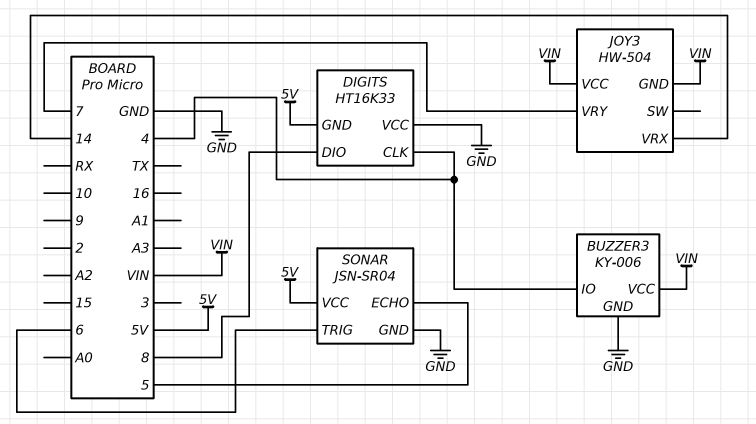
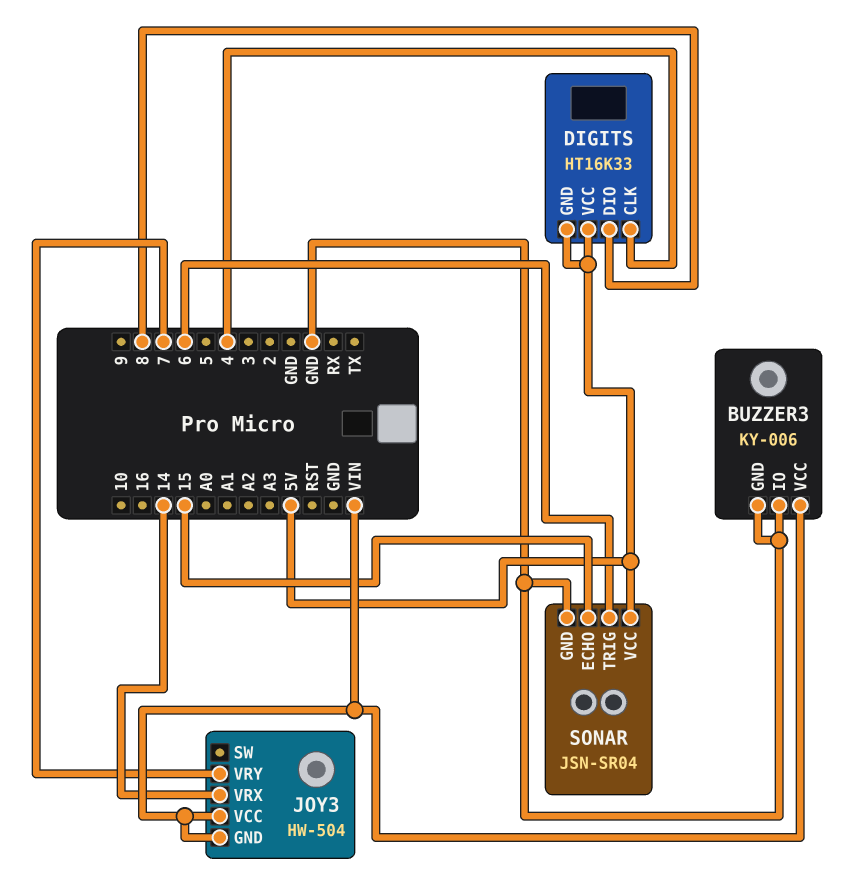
BUZZER3 pin IO: 4 -> GND
DIGITS pin VCC: GND -> 5V
SONAR pin ECHO: 5 -> 15

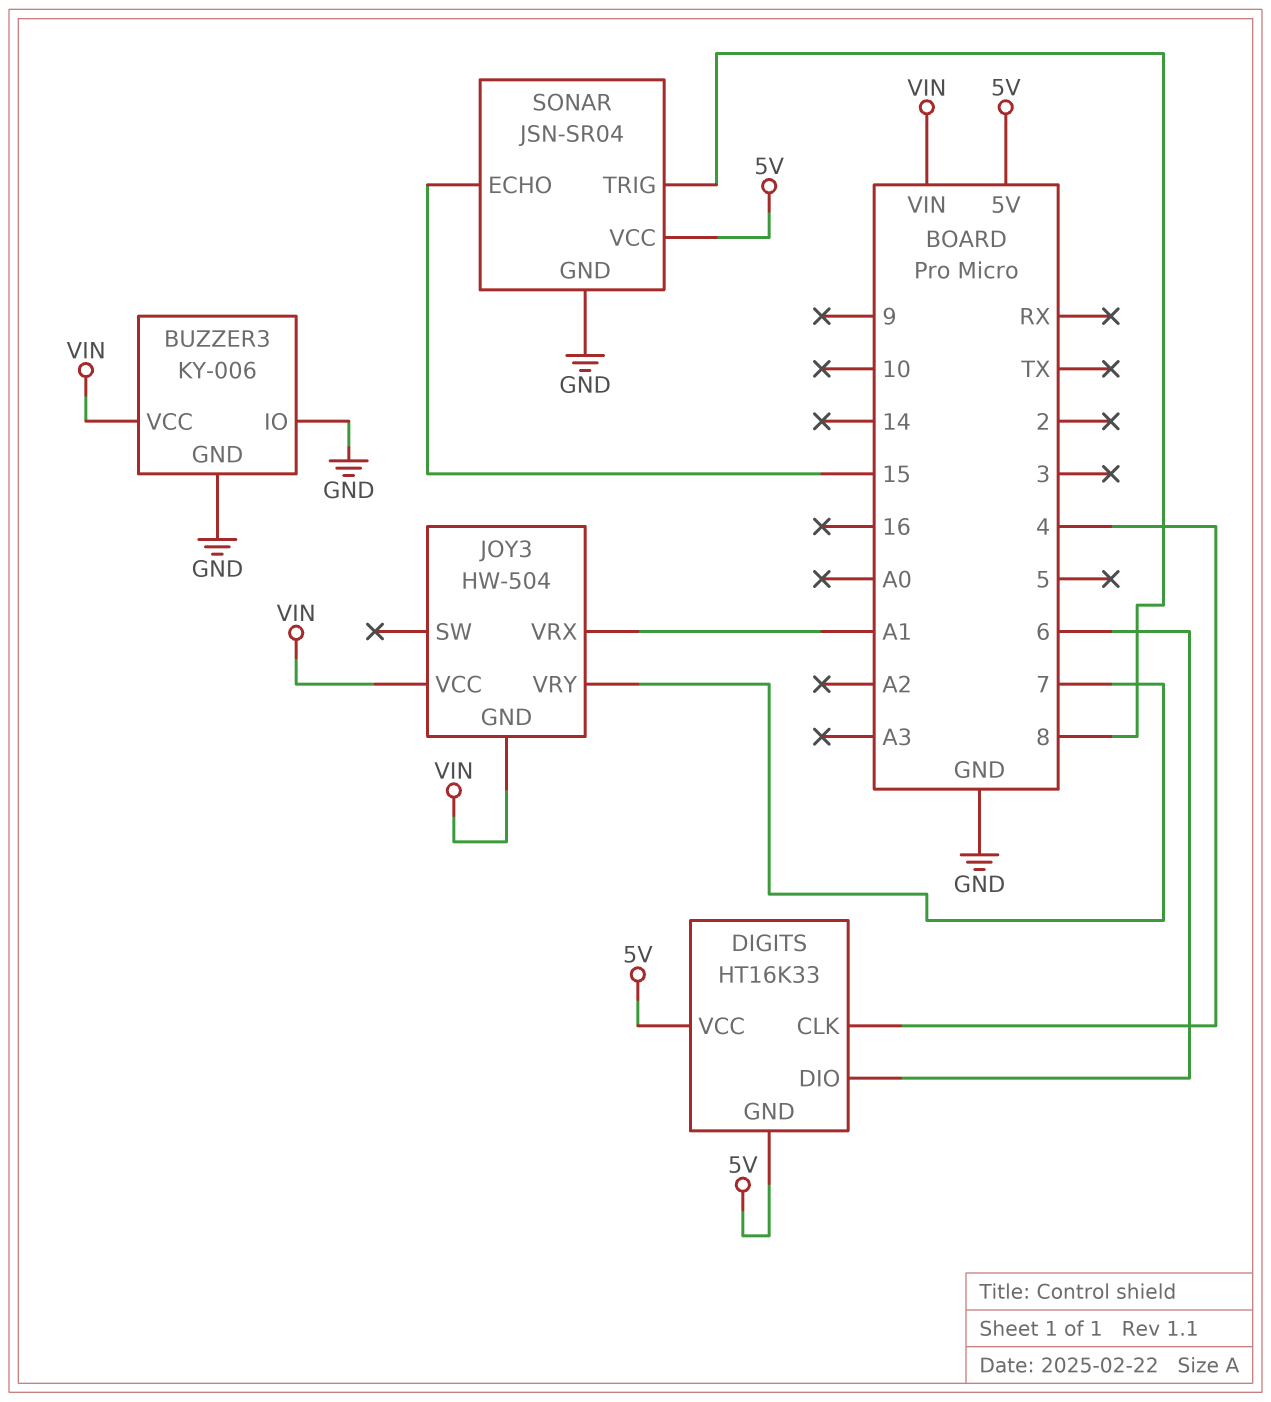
DIGITS pin DIO: 8 -> 6
JOY3 pin VRX: 14 -> A1
SONAR pin TRIG: 6 -> 8

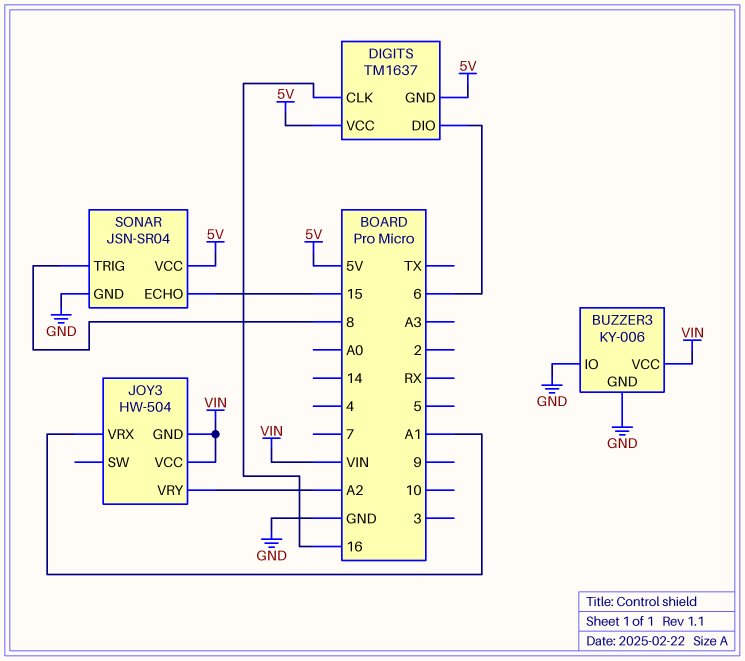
DIGITS: HT16K33 -> TM1637
DIGITS pin CLK: 4 -> 16
JOY3 pin VRY: 7 -> A2

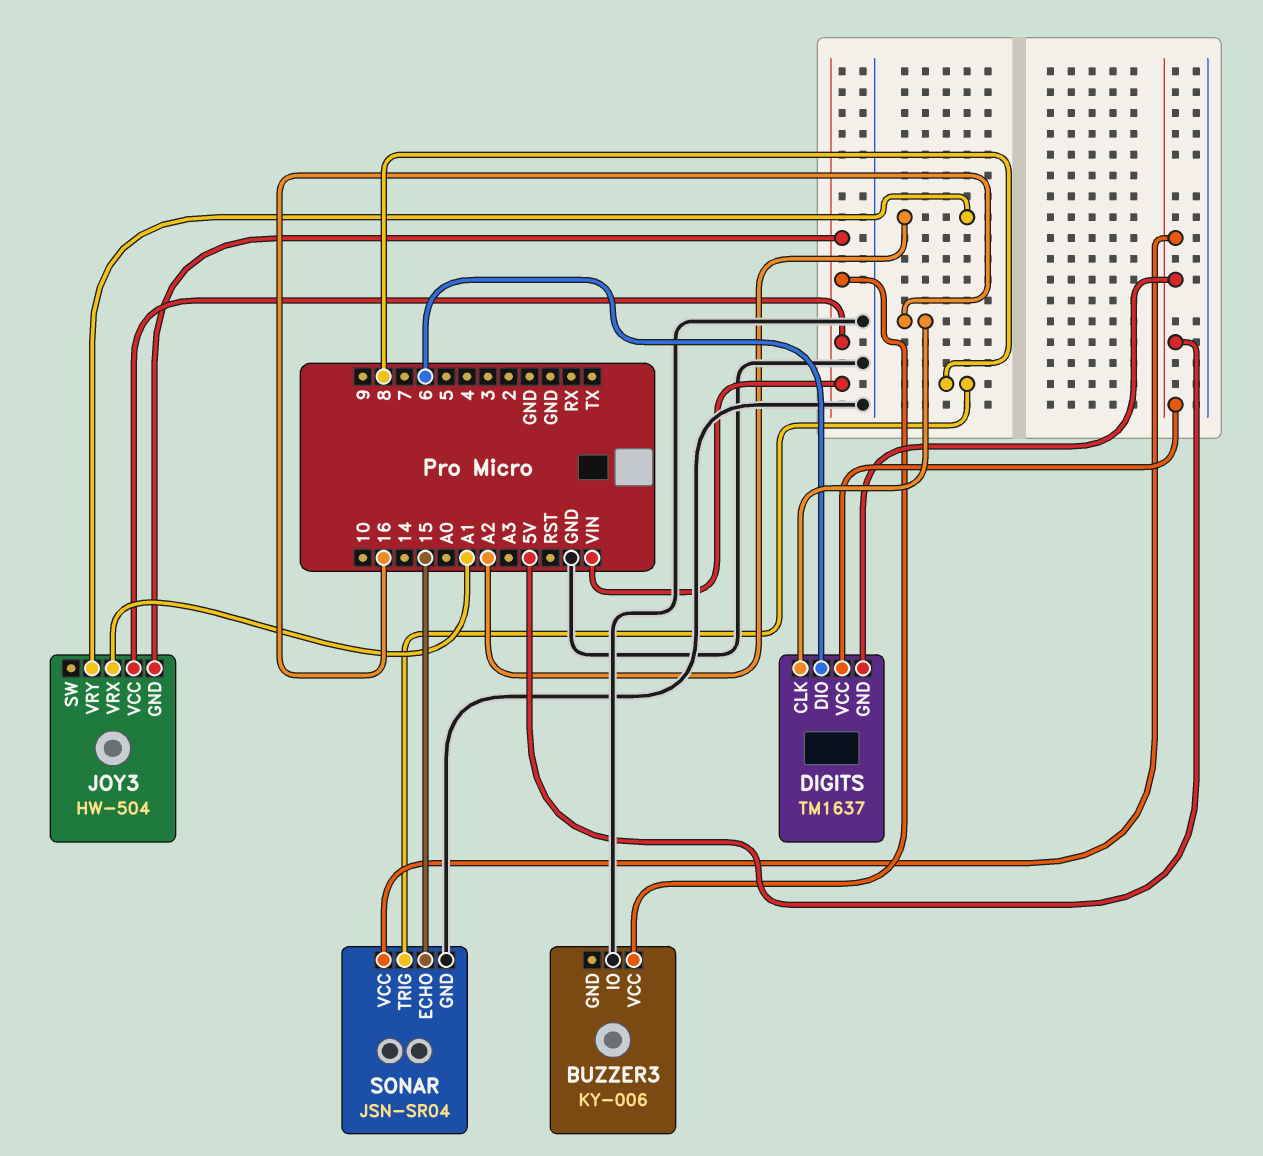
BUZZER3 pin GND: GND -> none

